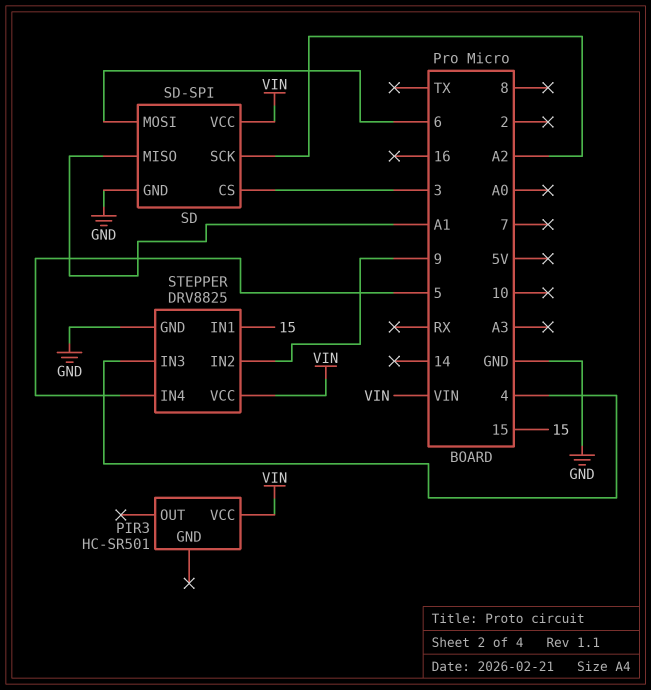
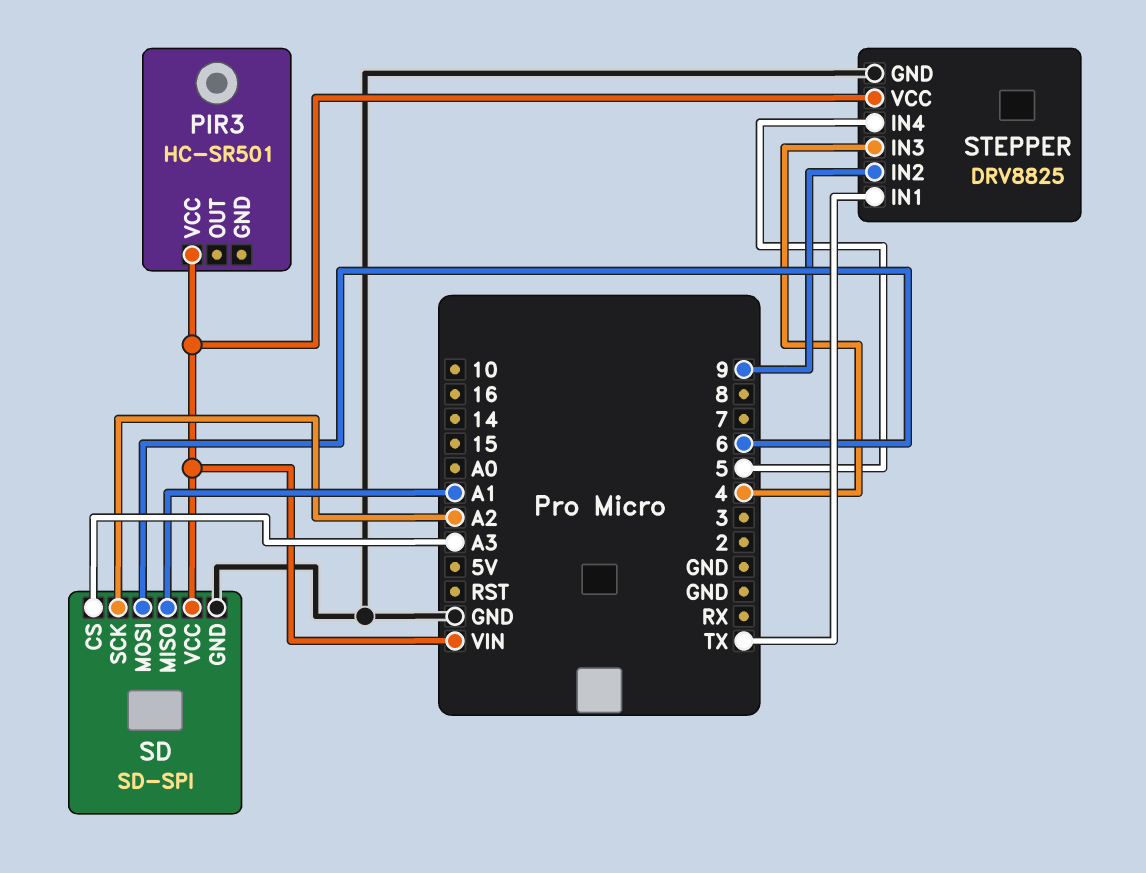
SD pin CS: 3 -> A3
STEPPER pin IN1: 15 -> TX

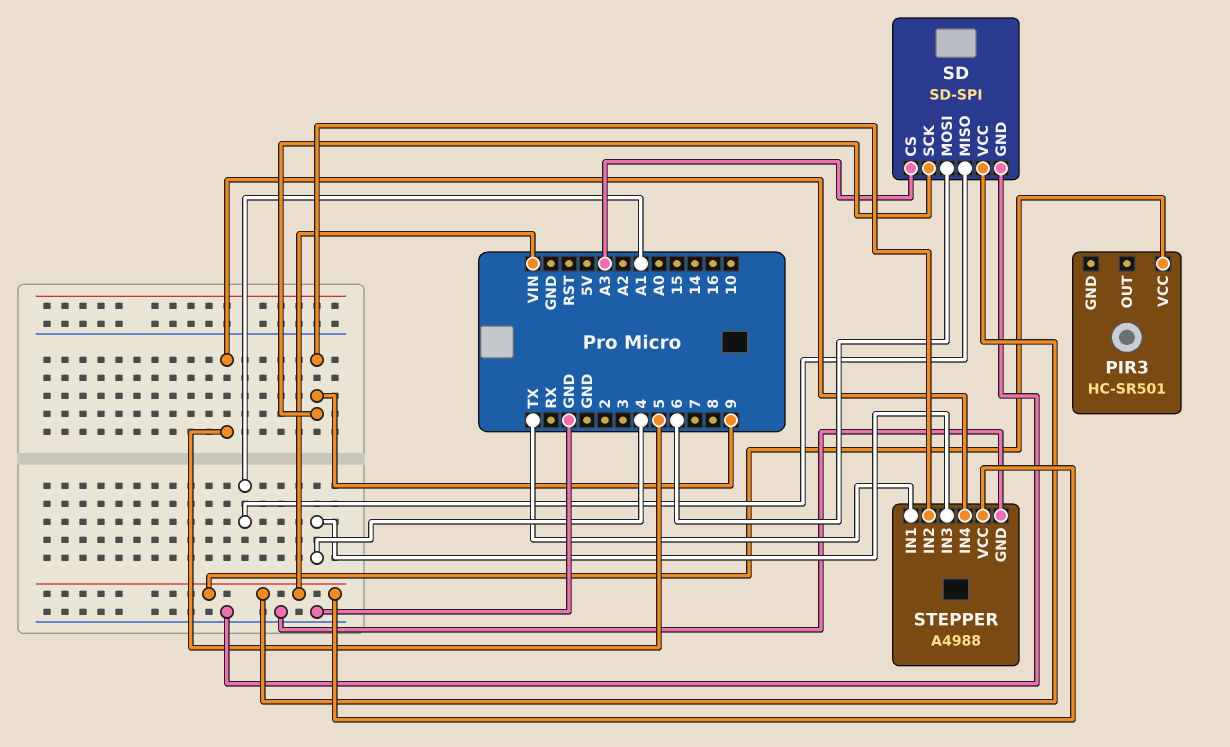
SD pin SCK: A2 -> 9
STEPPER: DRV8825 -> A4988

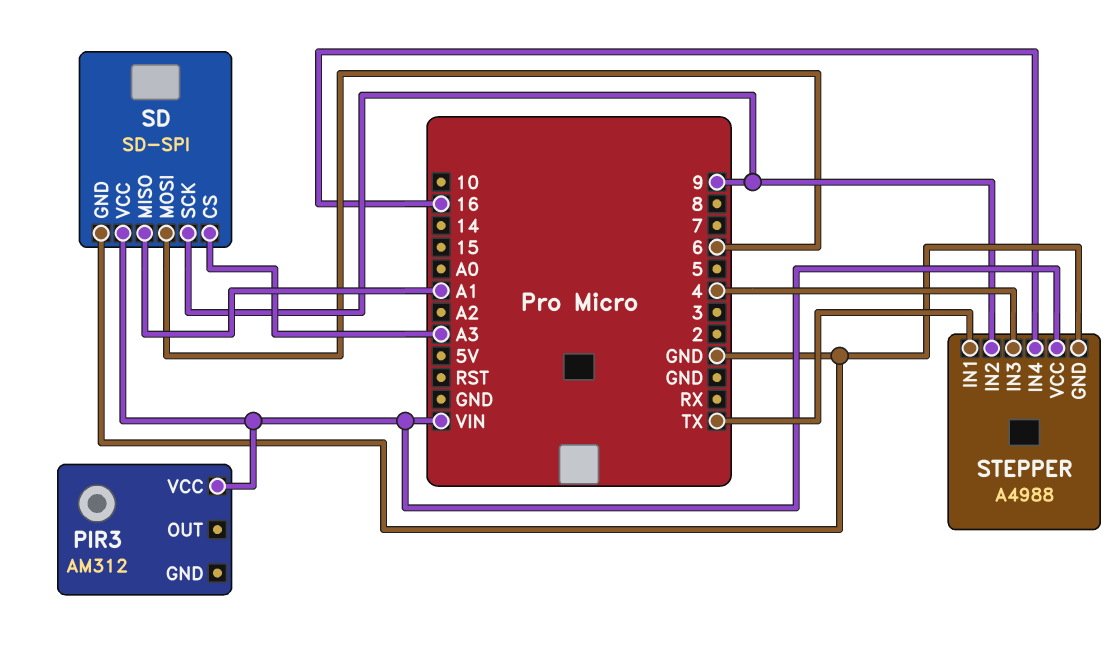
PIR3: HC-SR501 -> AM312
STEPPER pin IN4: 5 -> 16

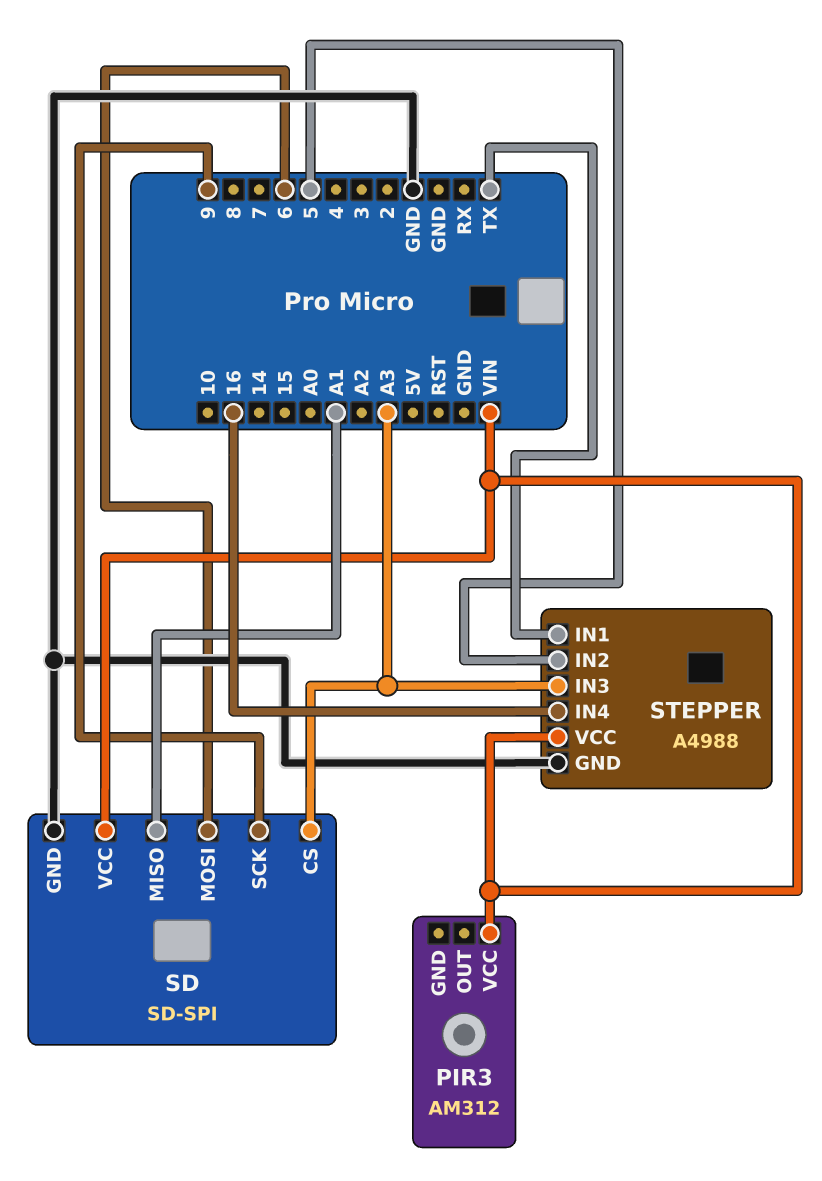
STEPPER pin IN2: 9 -> 5
STEPPER pin IN3: 4 -> A3

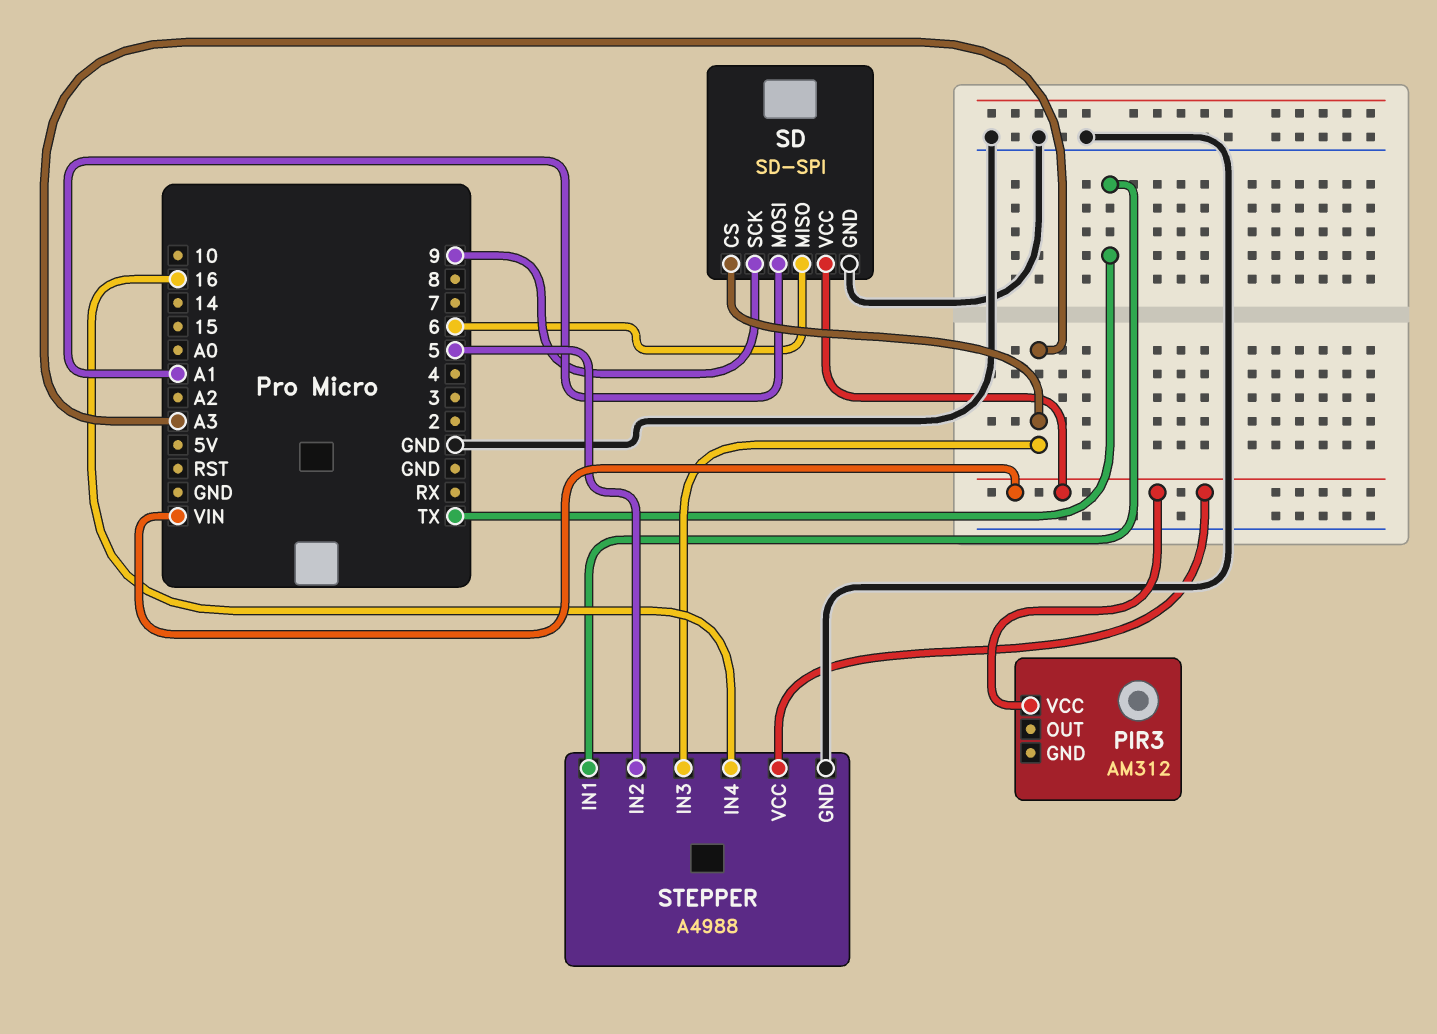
SD pin MISO: A1 -> 6
SD pin MOSI: 6 -> A1

